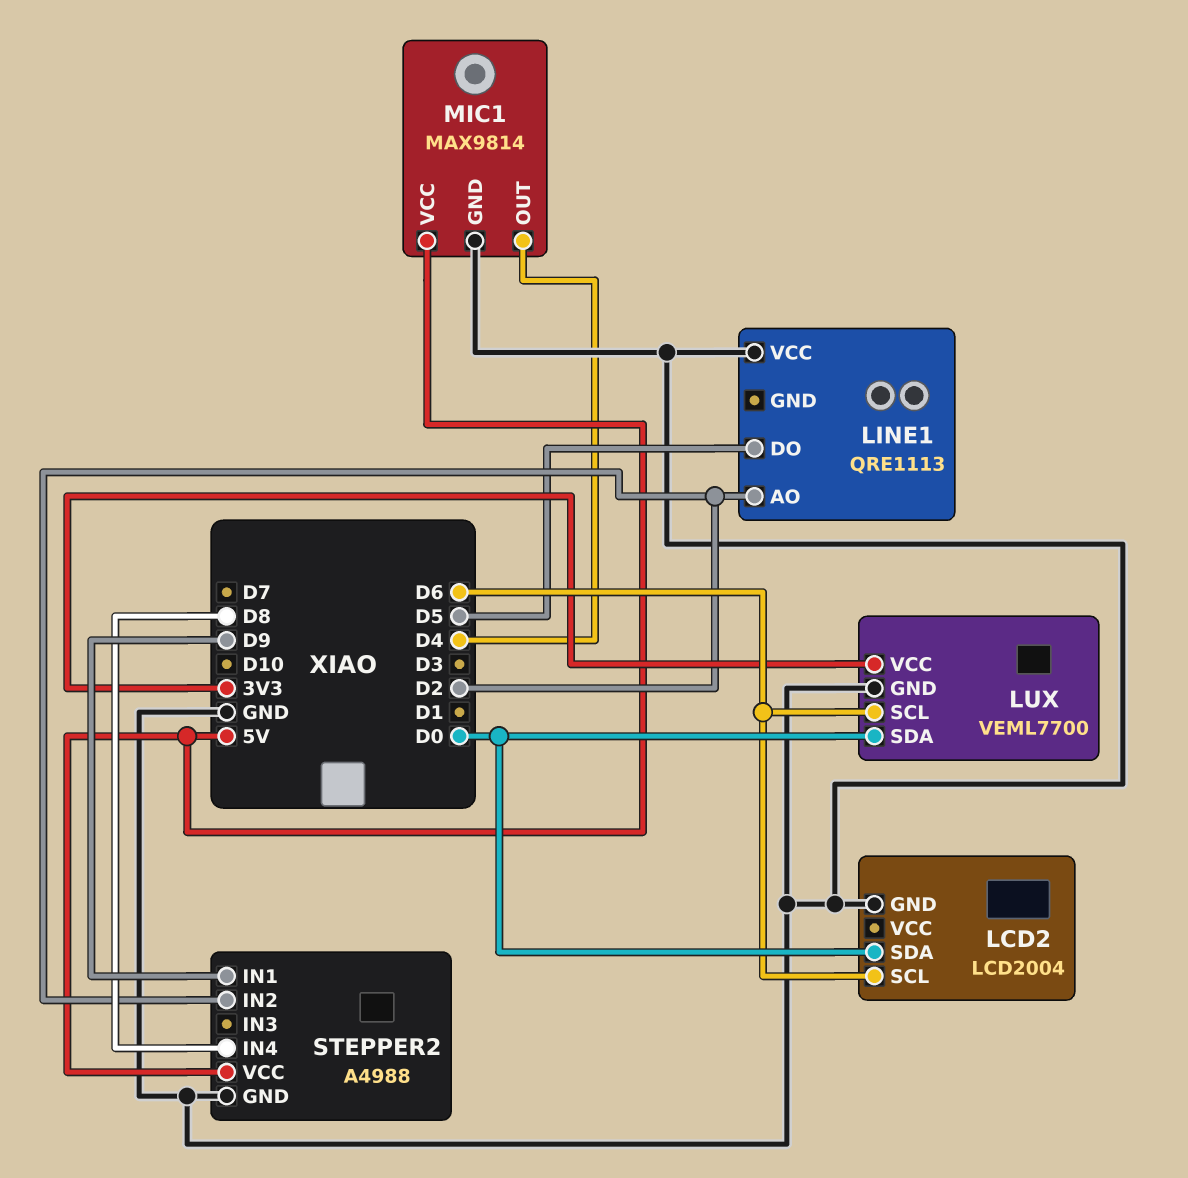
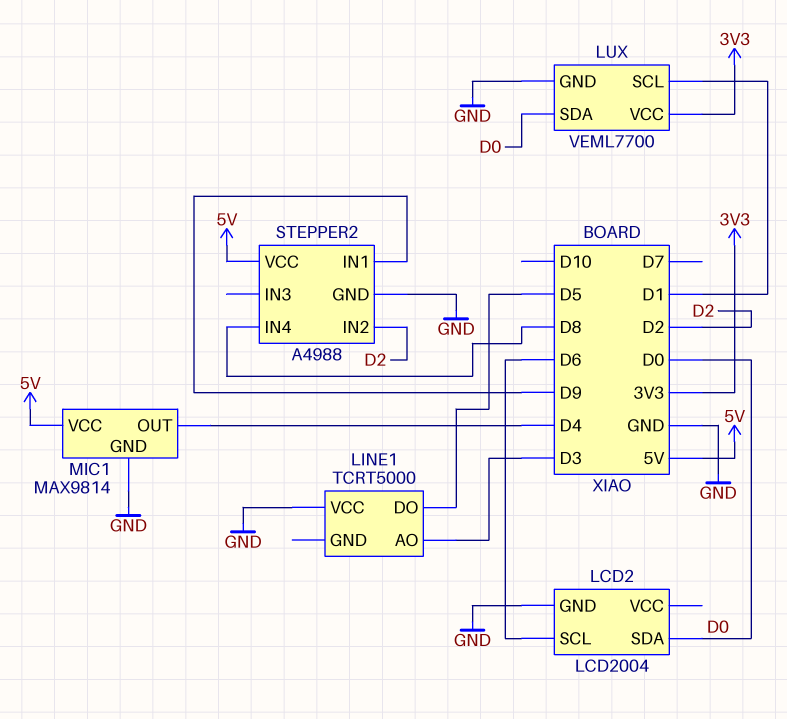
LINE1: QRE1113 -> TCRT5000
LINE1 pin AO: D2 -> D3
LUX pin SCL: D6 -> D1

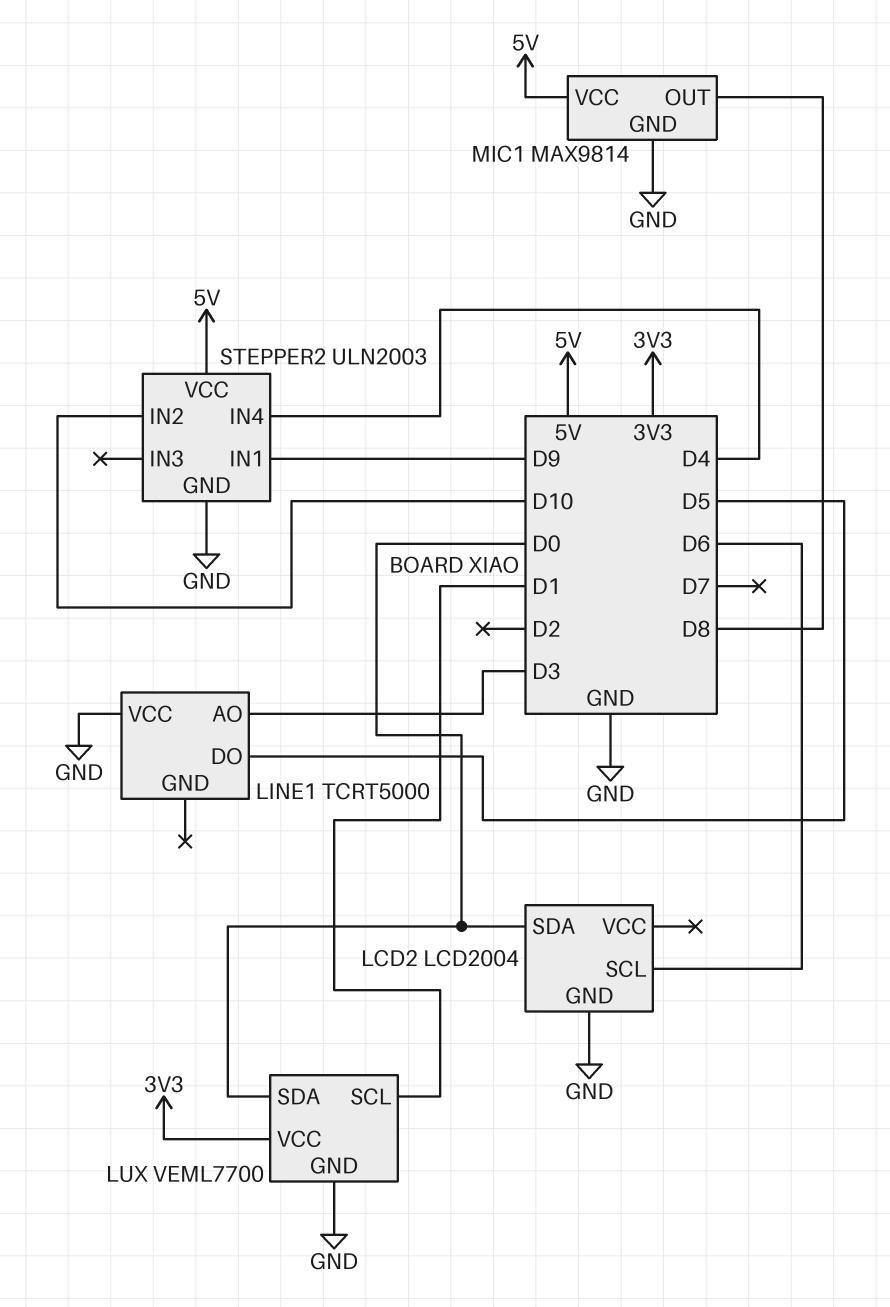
MIC1 pin OUT: D4 -> D8
STEPPER2: A4988 -> ULN2003
STEPPER2 pin IN2: D2 -> D10
STEPPER2 pin IN4: D8 -> D4

